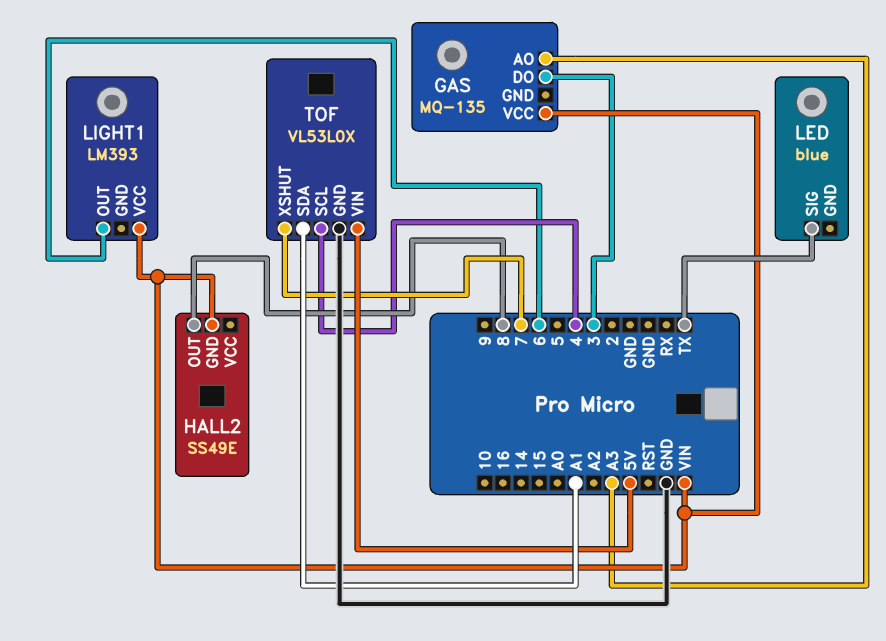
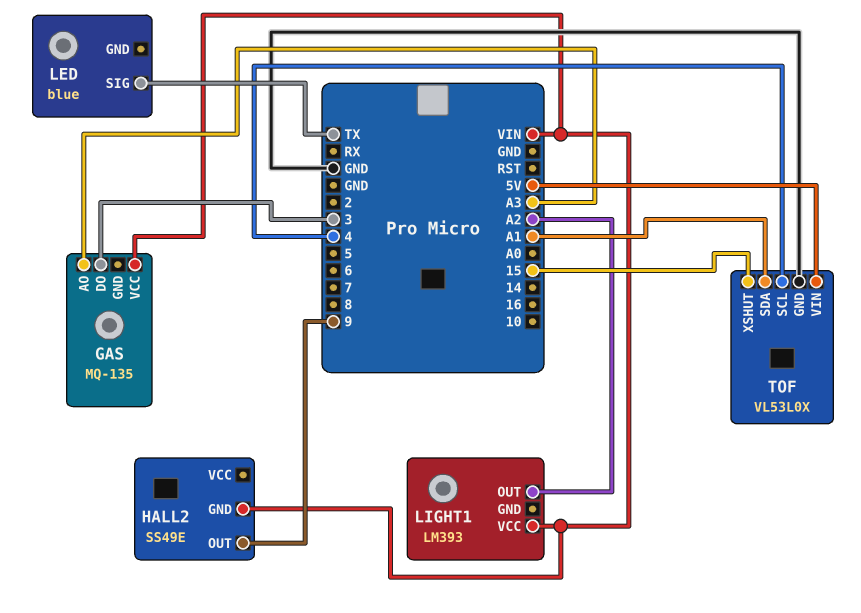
HALL2 pin OUT: 8 -> 9
LIGHT1 pin OUT: 6 -> A2
TOF pin XSHUT: 7 -> 15

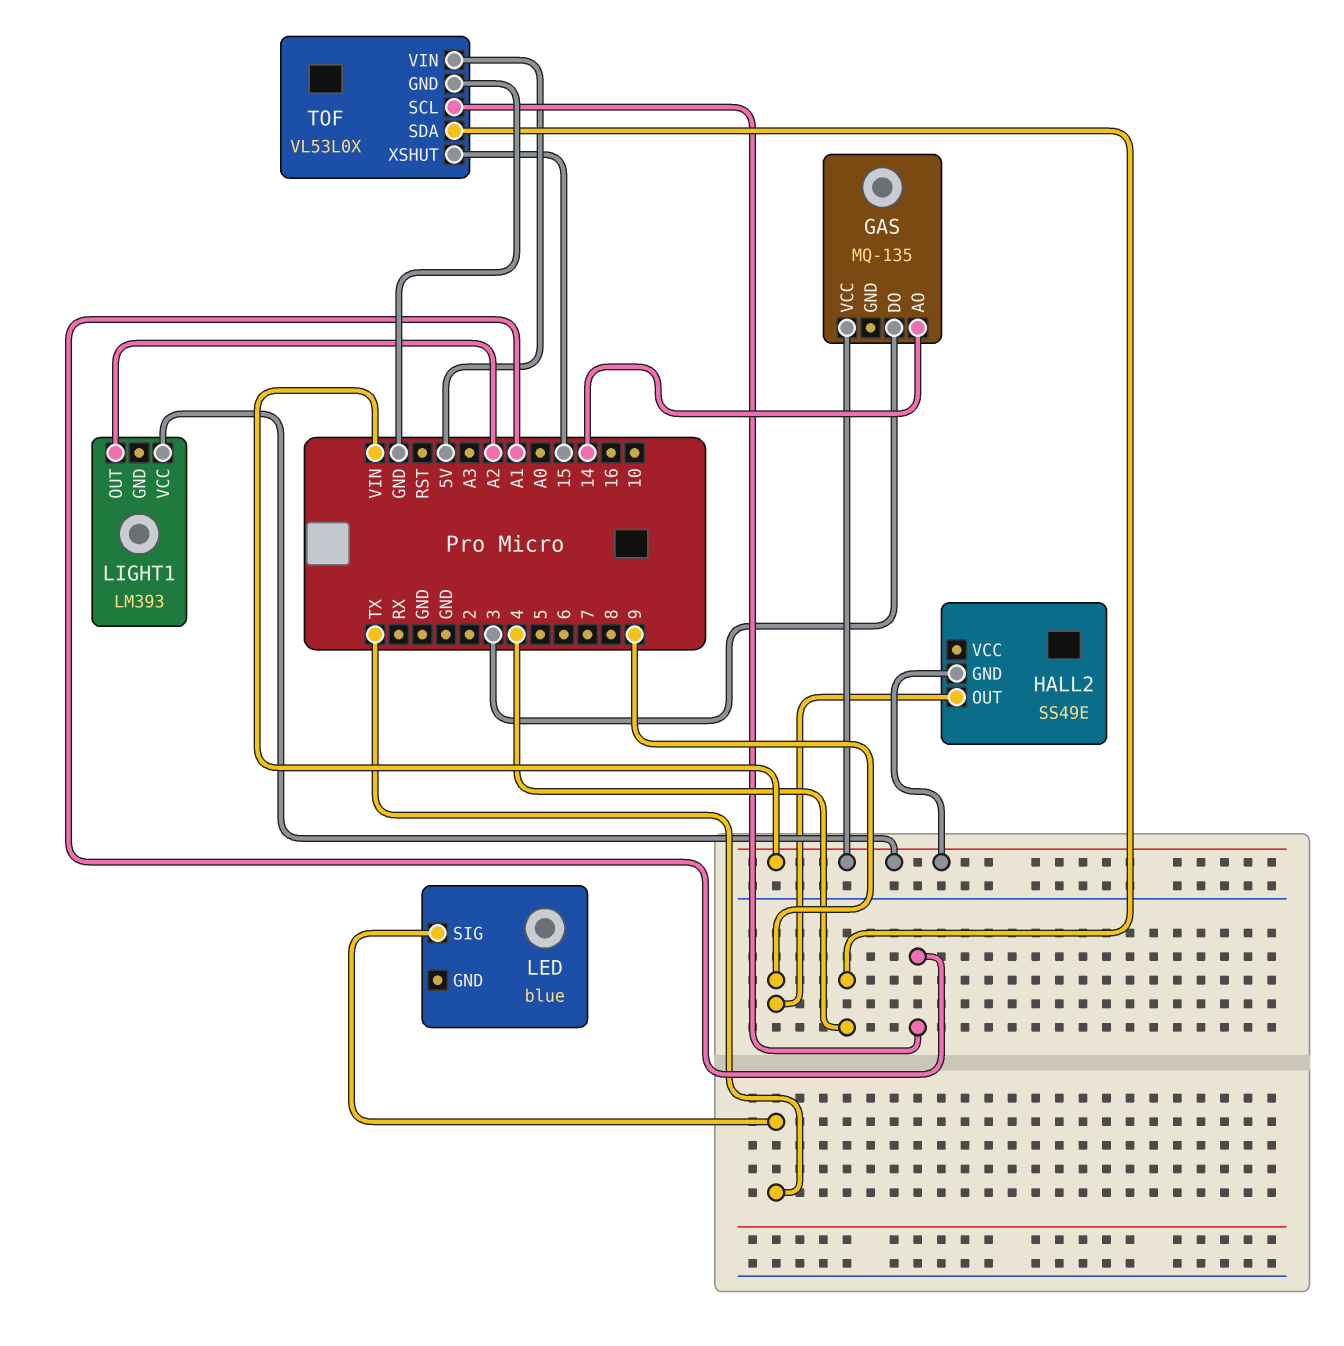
GAS pin AO: A3 -> 14
TOF pin SCL: 4 -> A1
TOF pin SDA: A1 -> 4

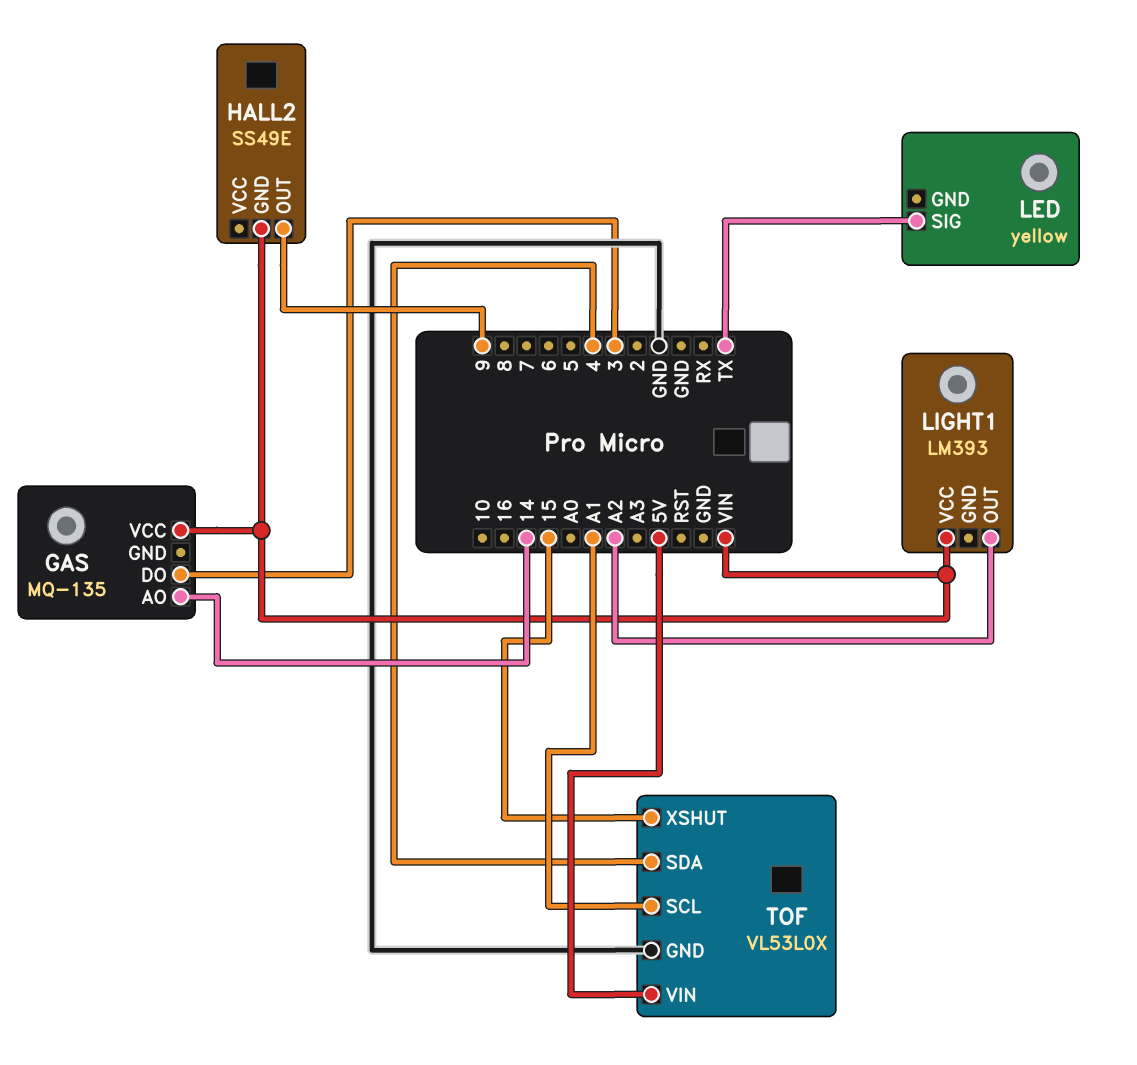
LED: blue -> yellow

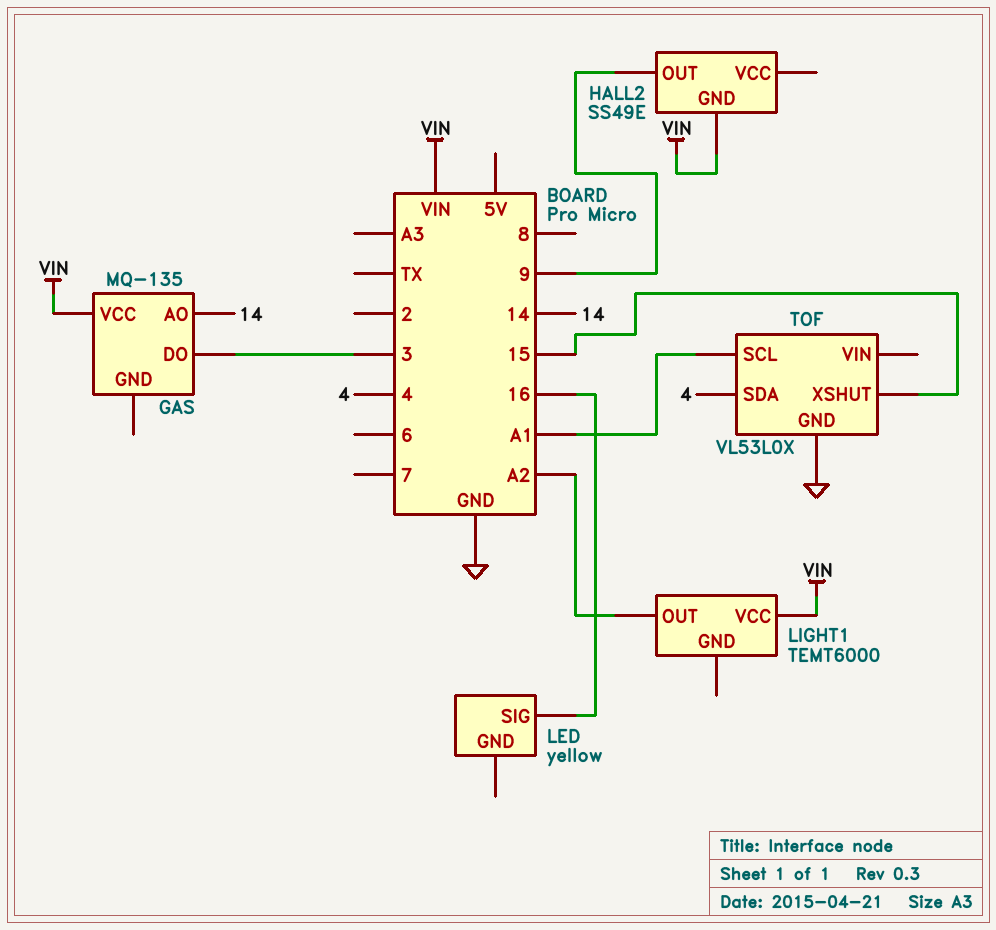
LED pin SIG: TX -> 16
LIGHT1: LM393 -> TEMT6000
TOF pin VIN: 5V -> none

